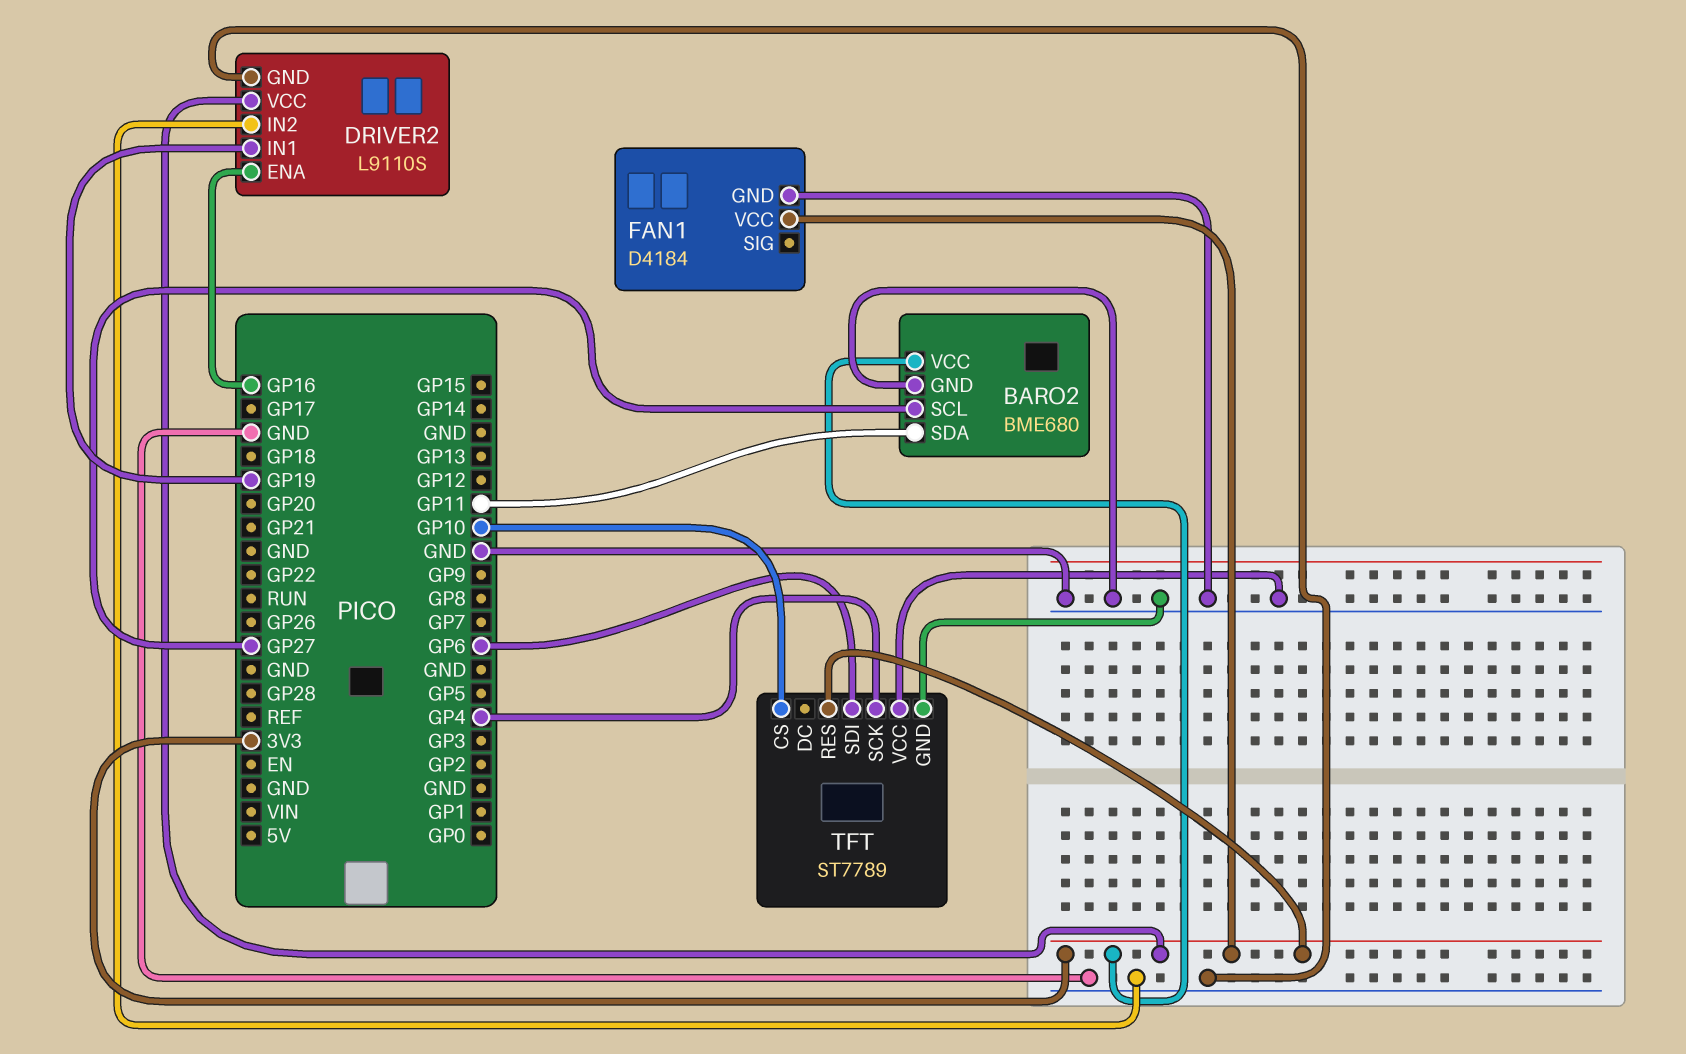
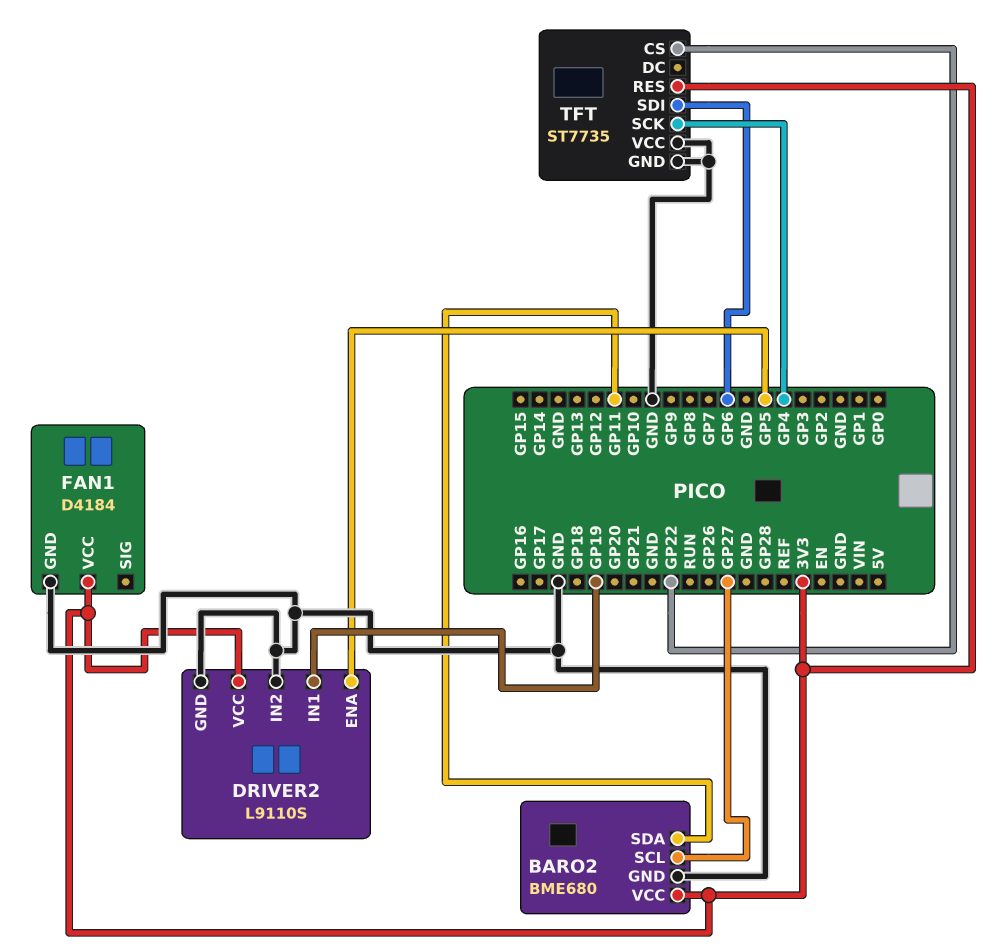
DRIVER2 pin ENA: GP16 -> GP5
TFT: ST7789 -> ST7735
TFT pin CS: GP10 -> GP22

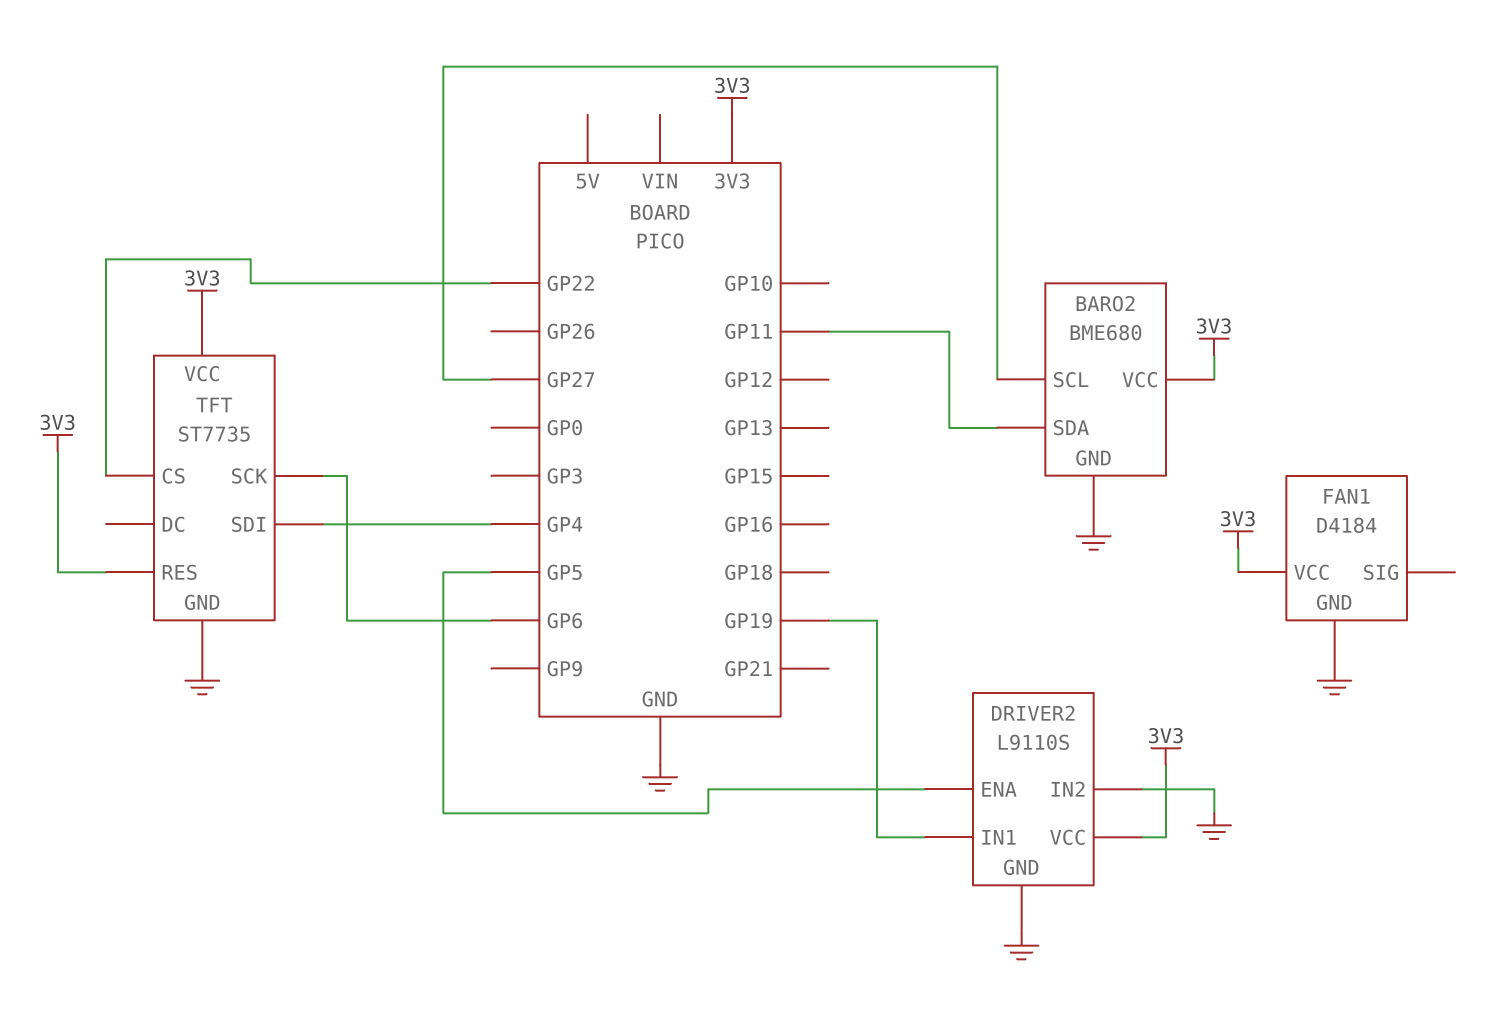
TFT pin SCK: GP4 -> GP6
TFT pin SDI: GP6 -> GP4
TFT pin VCC: GND -> 3V3

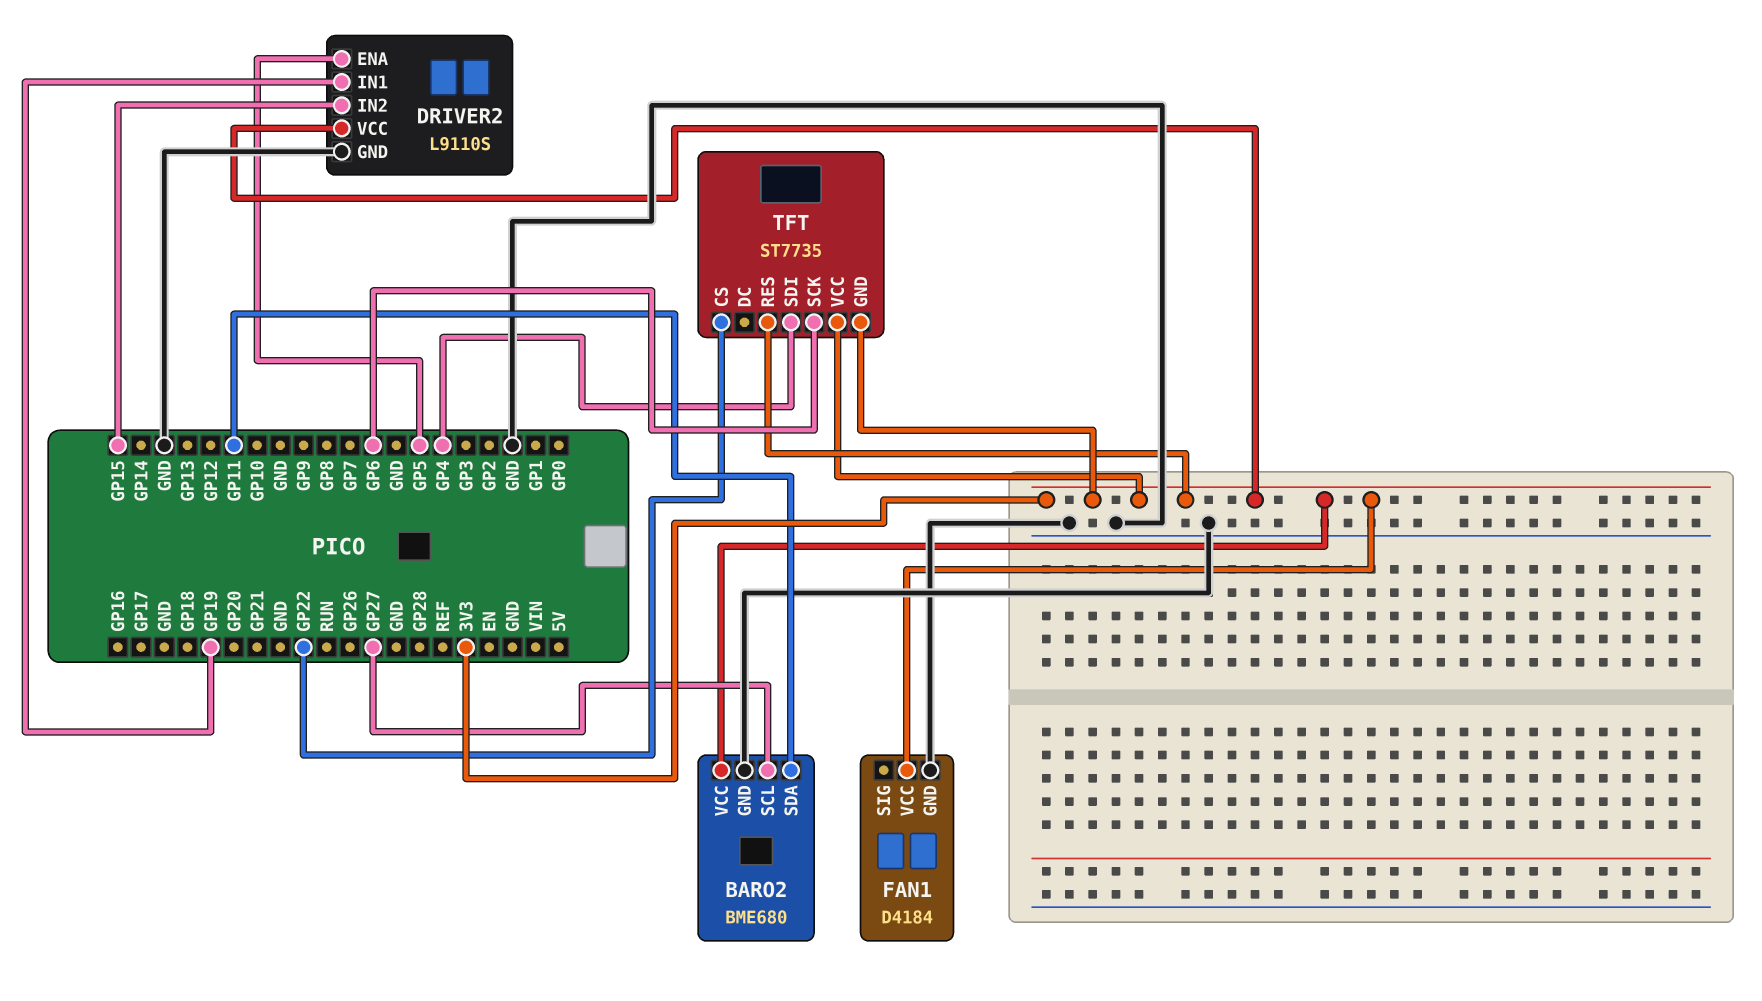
DRIVER2 pin IN2: GND -> GP15
TFT pin GND: GND -> 3V3

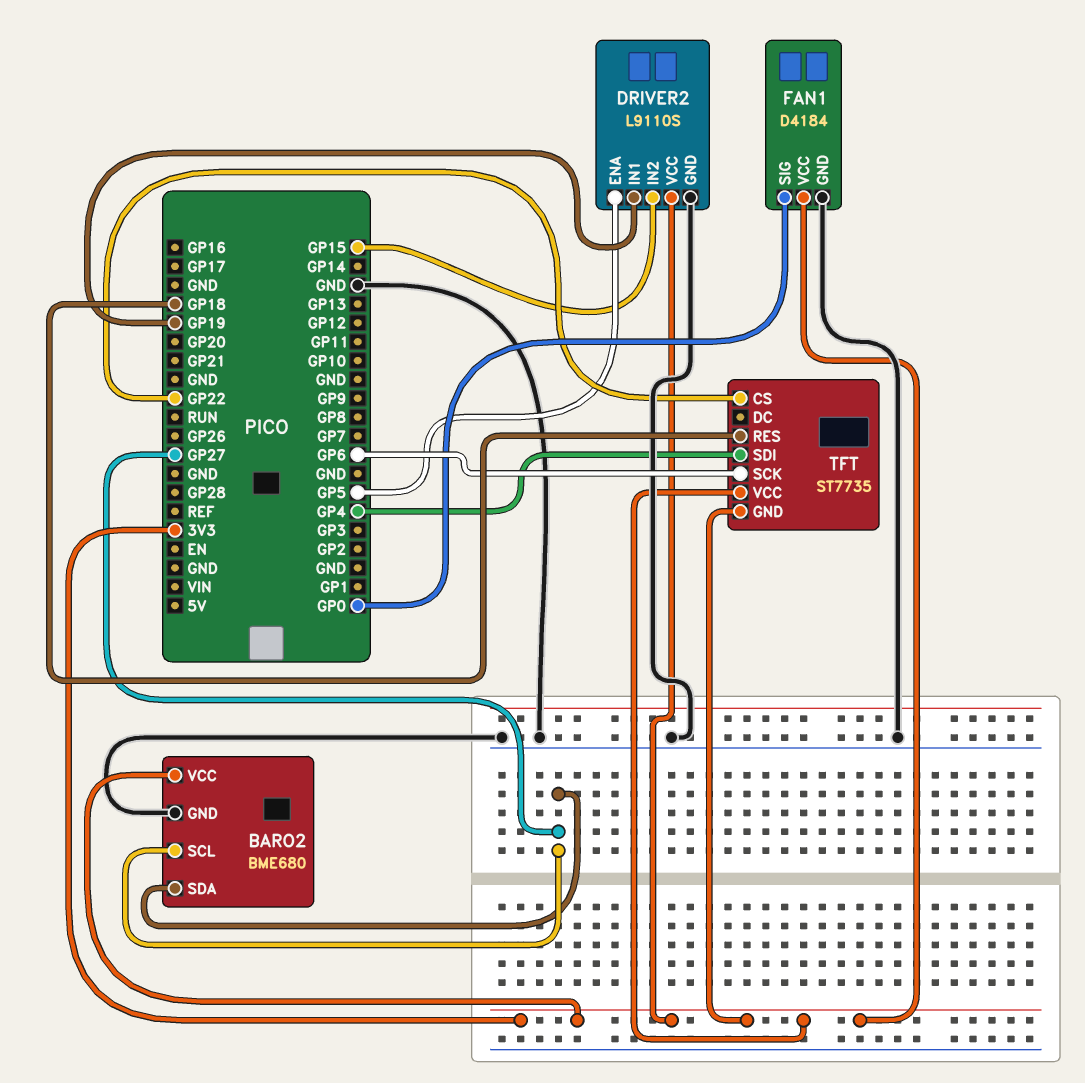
BARO2 pin SDA: GP11 -> GP27
FAN1 pin SIG: none -> GP0
TFT pin RES: 3V3 -> GP18

